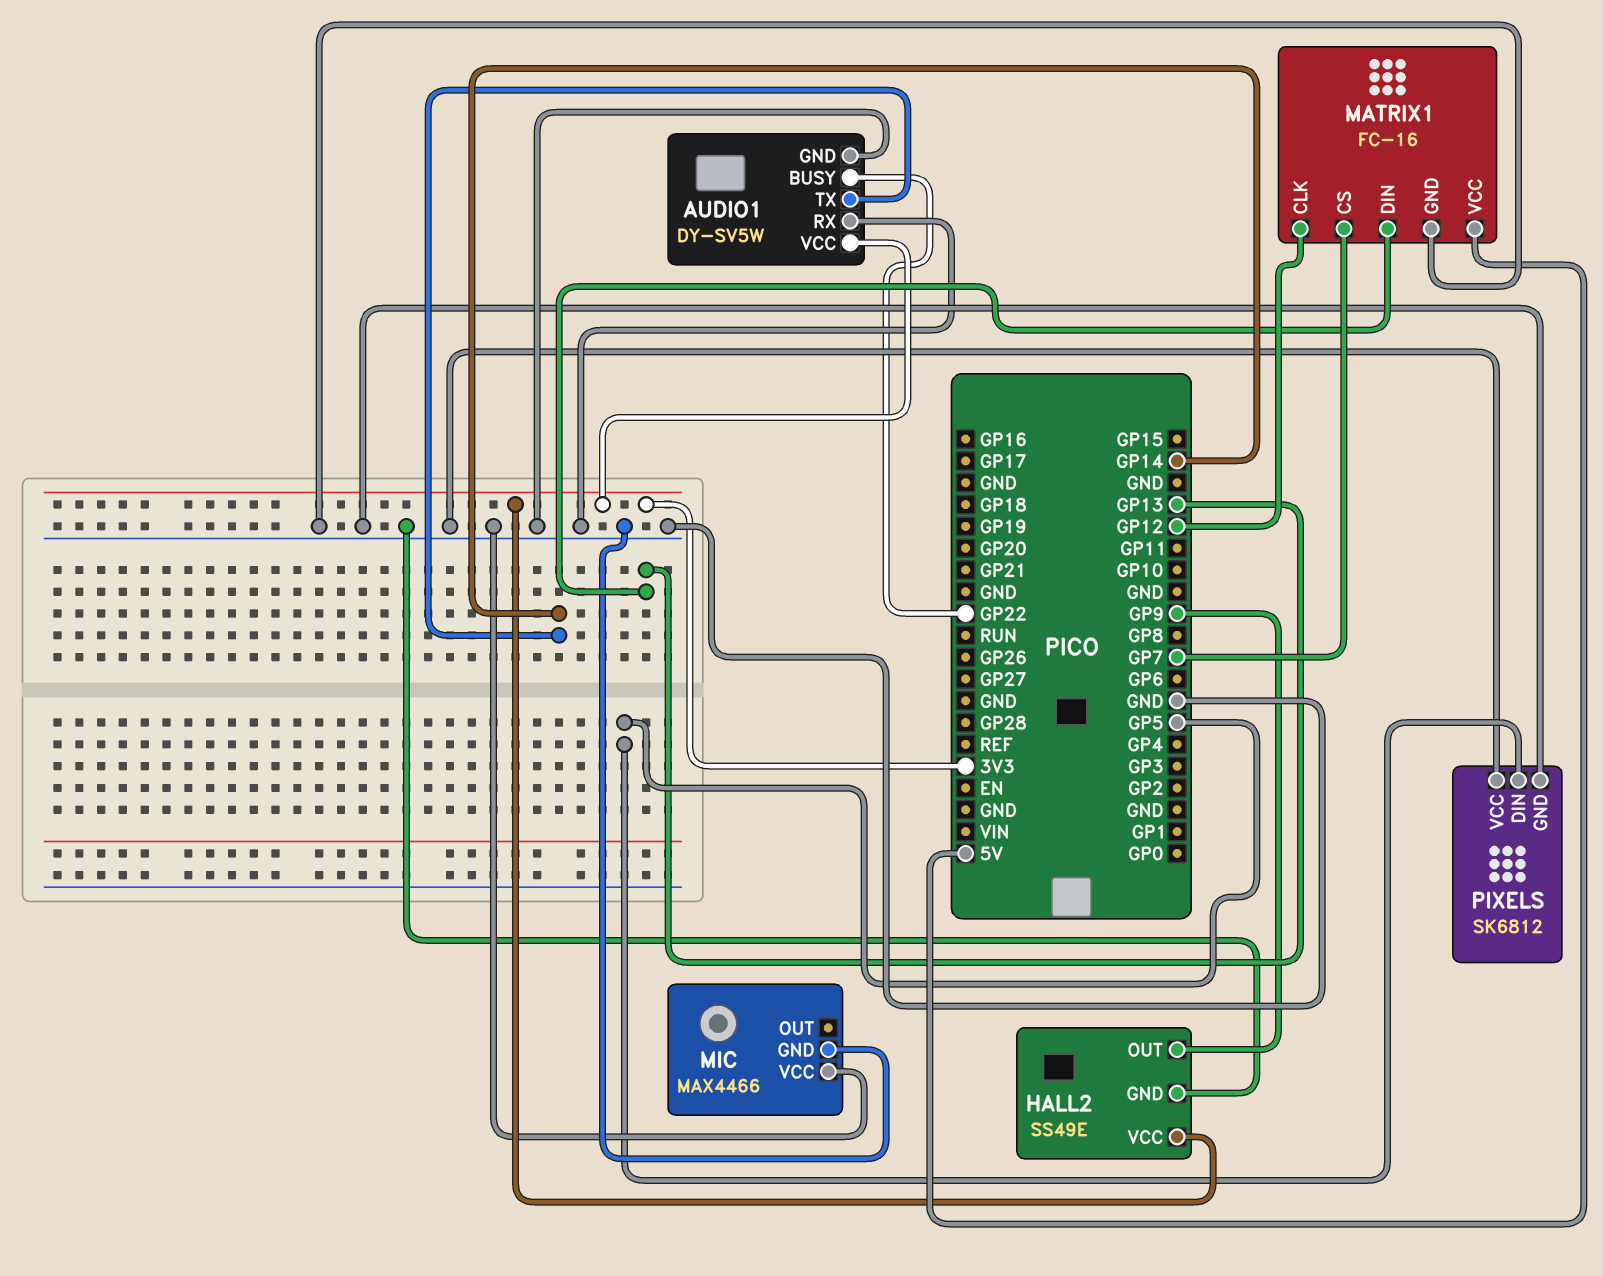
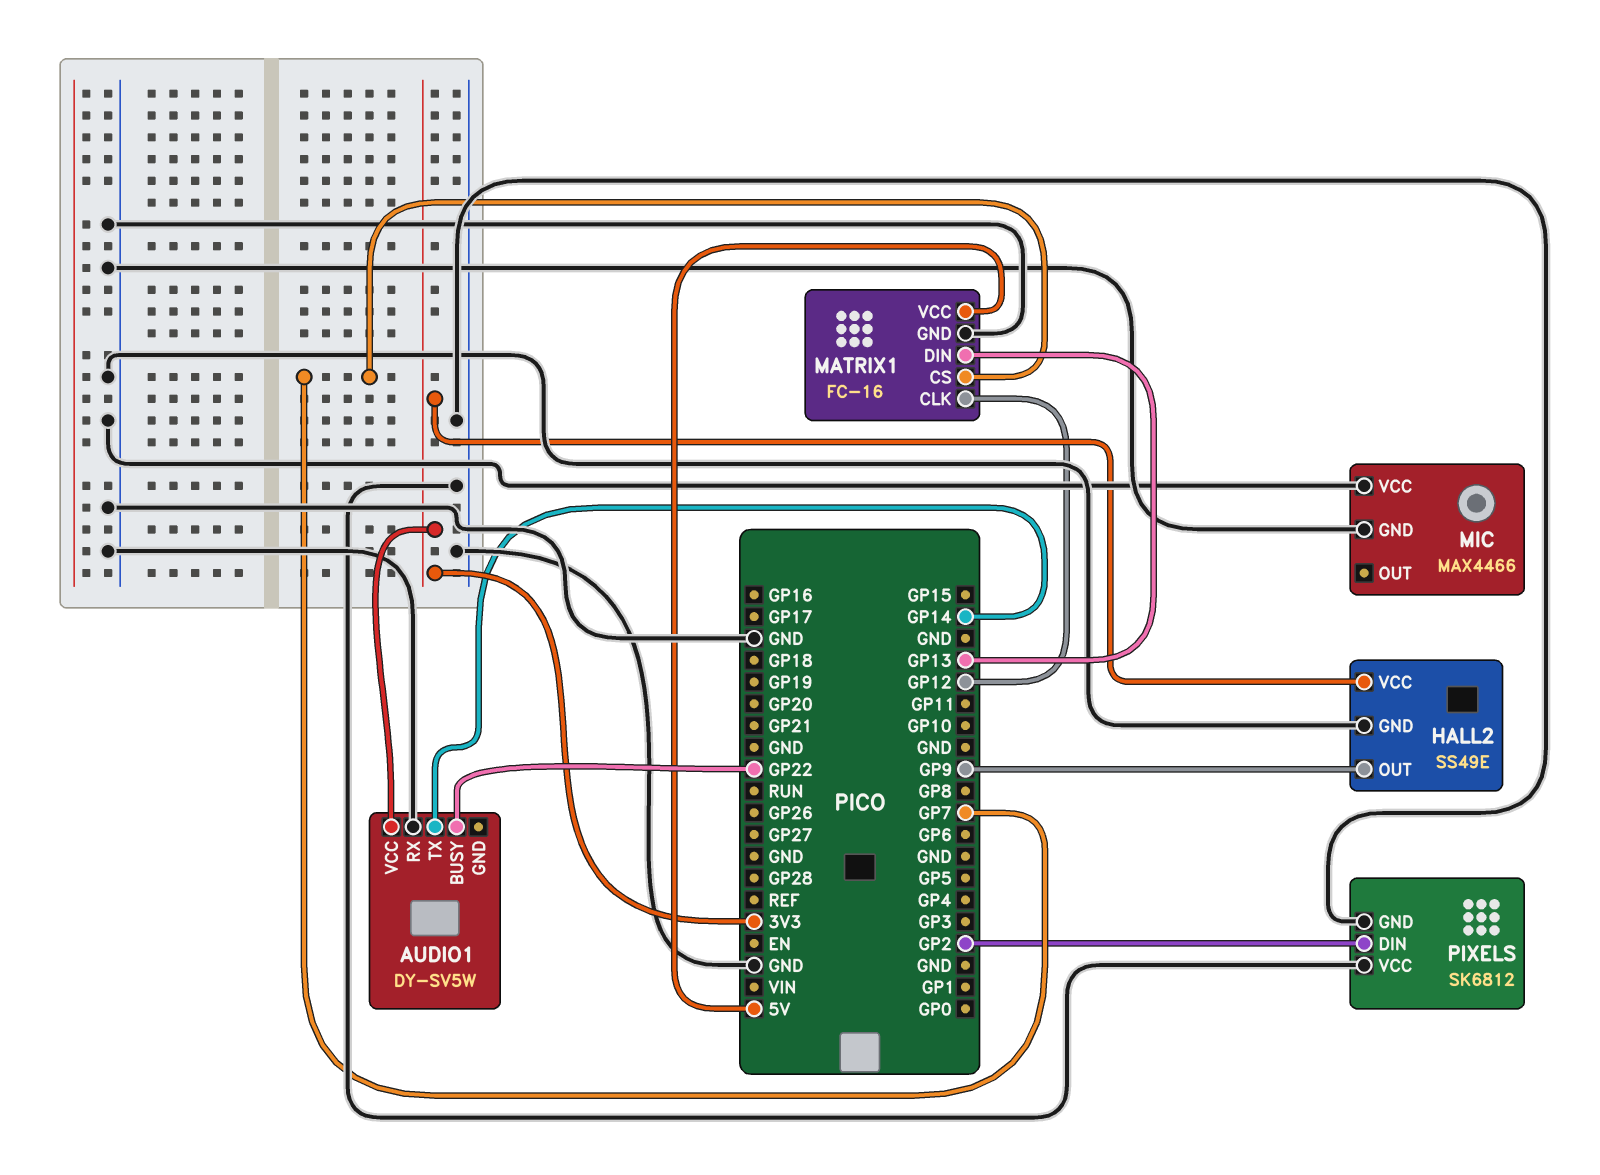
AUDIO1 pin GND: GND -> none
PIXELS pin DIN: GP5 -> GP2

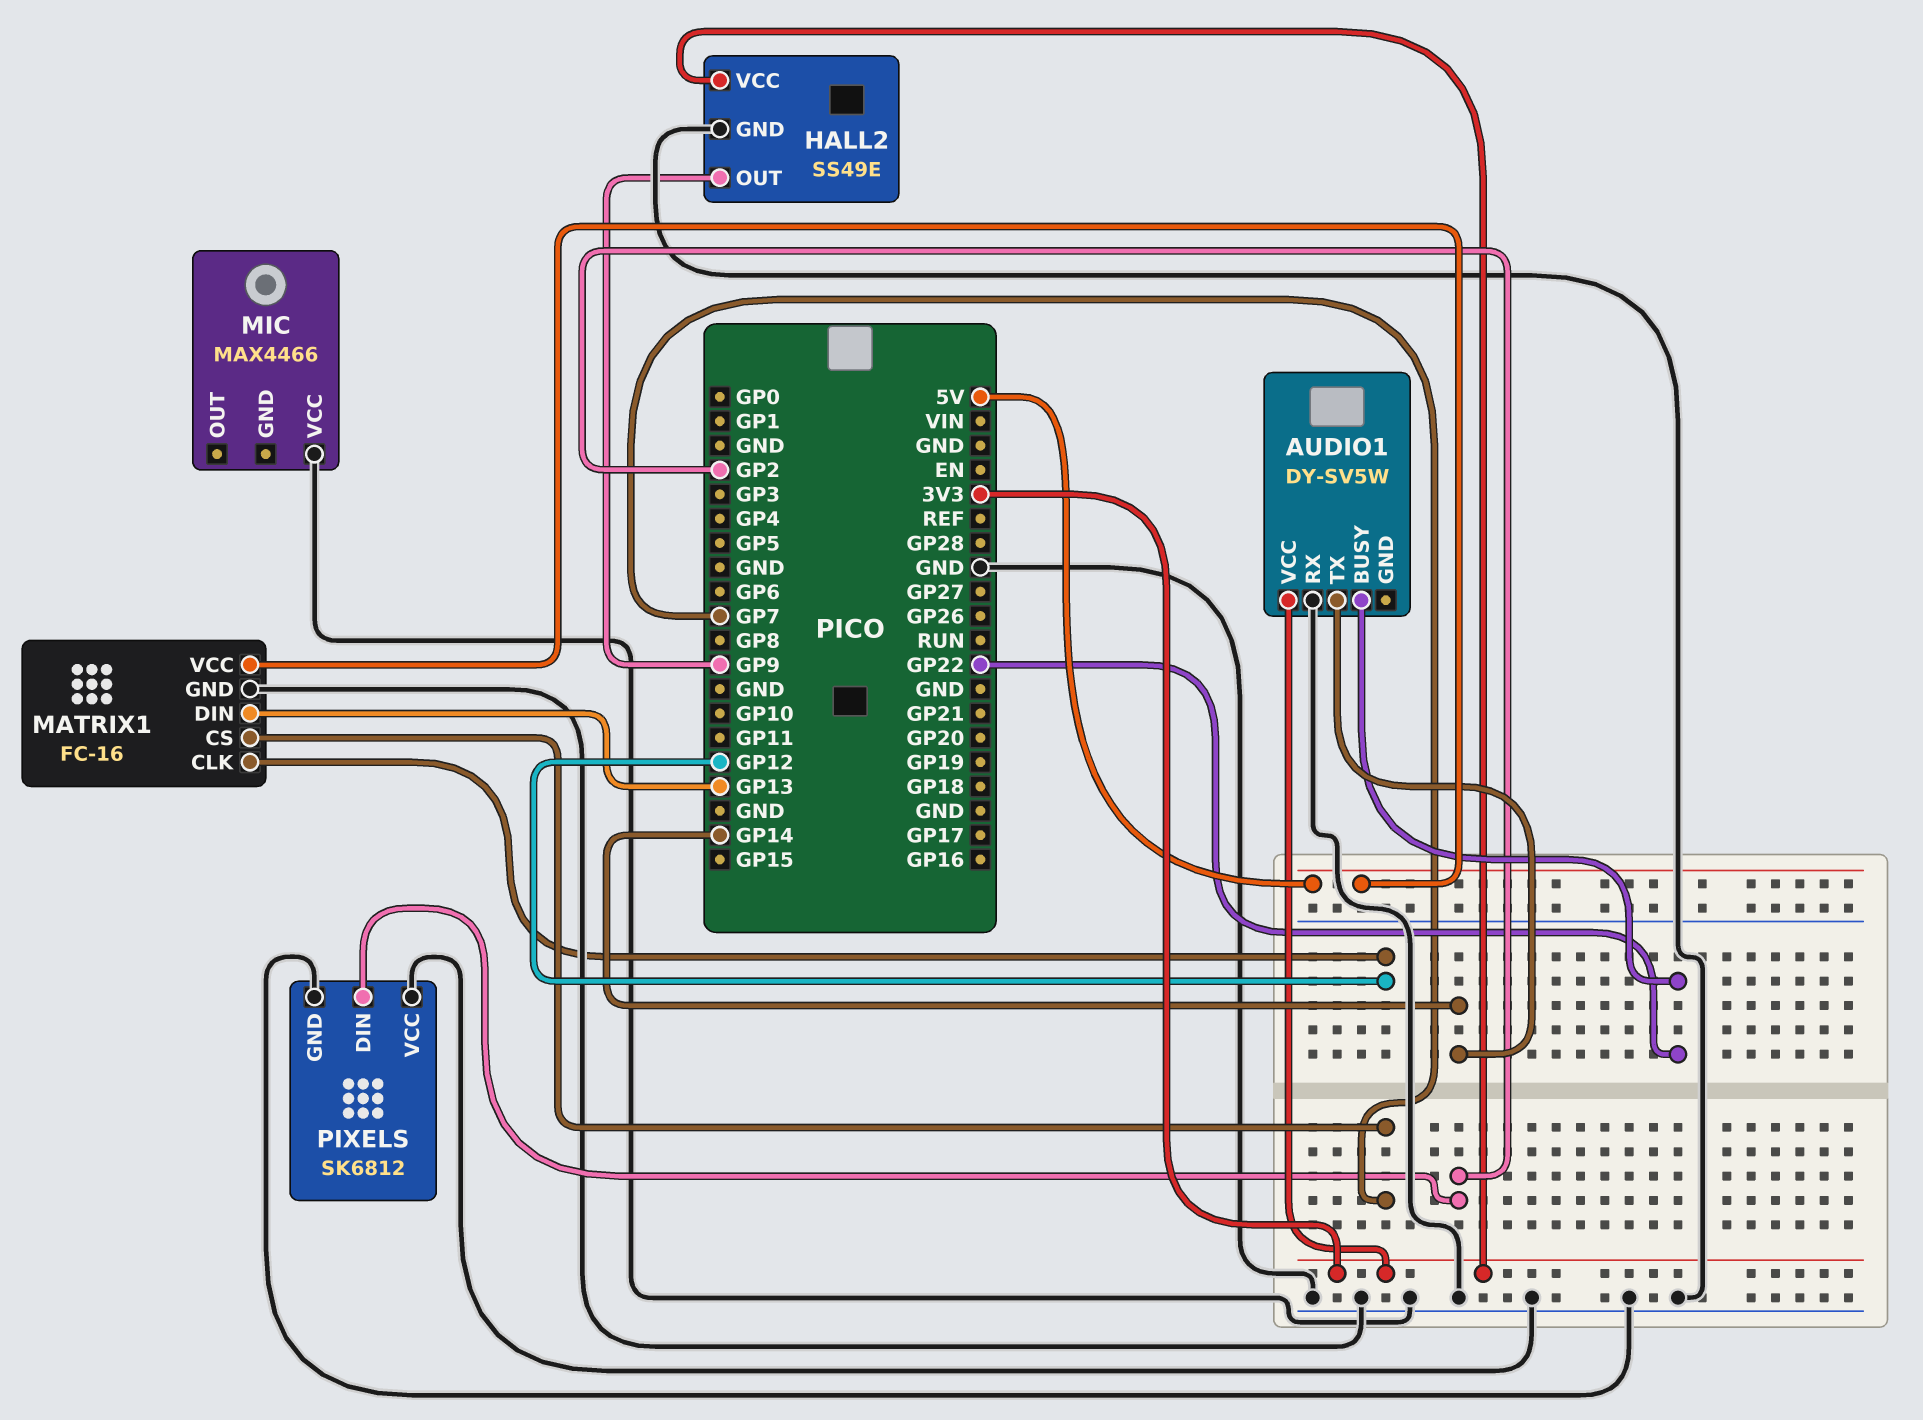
MIC pin GND: GND -> none

